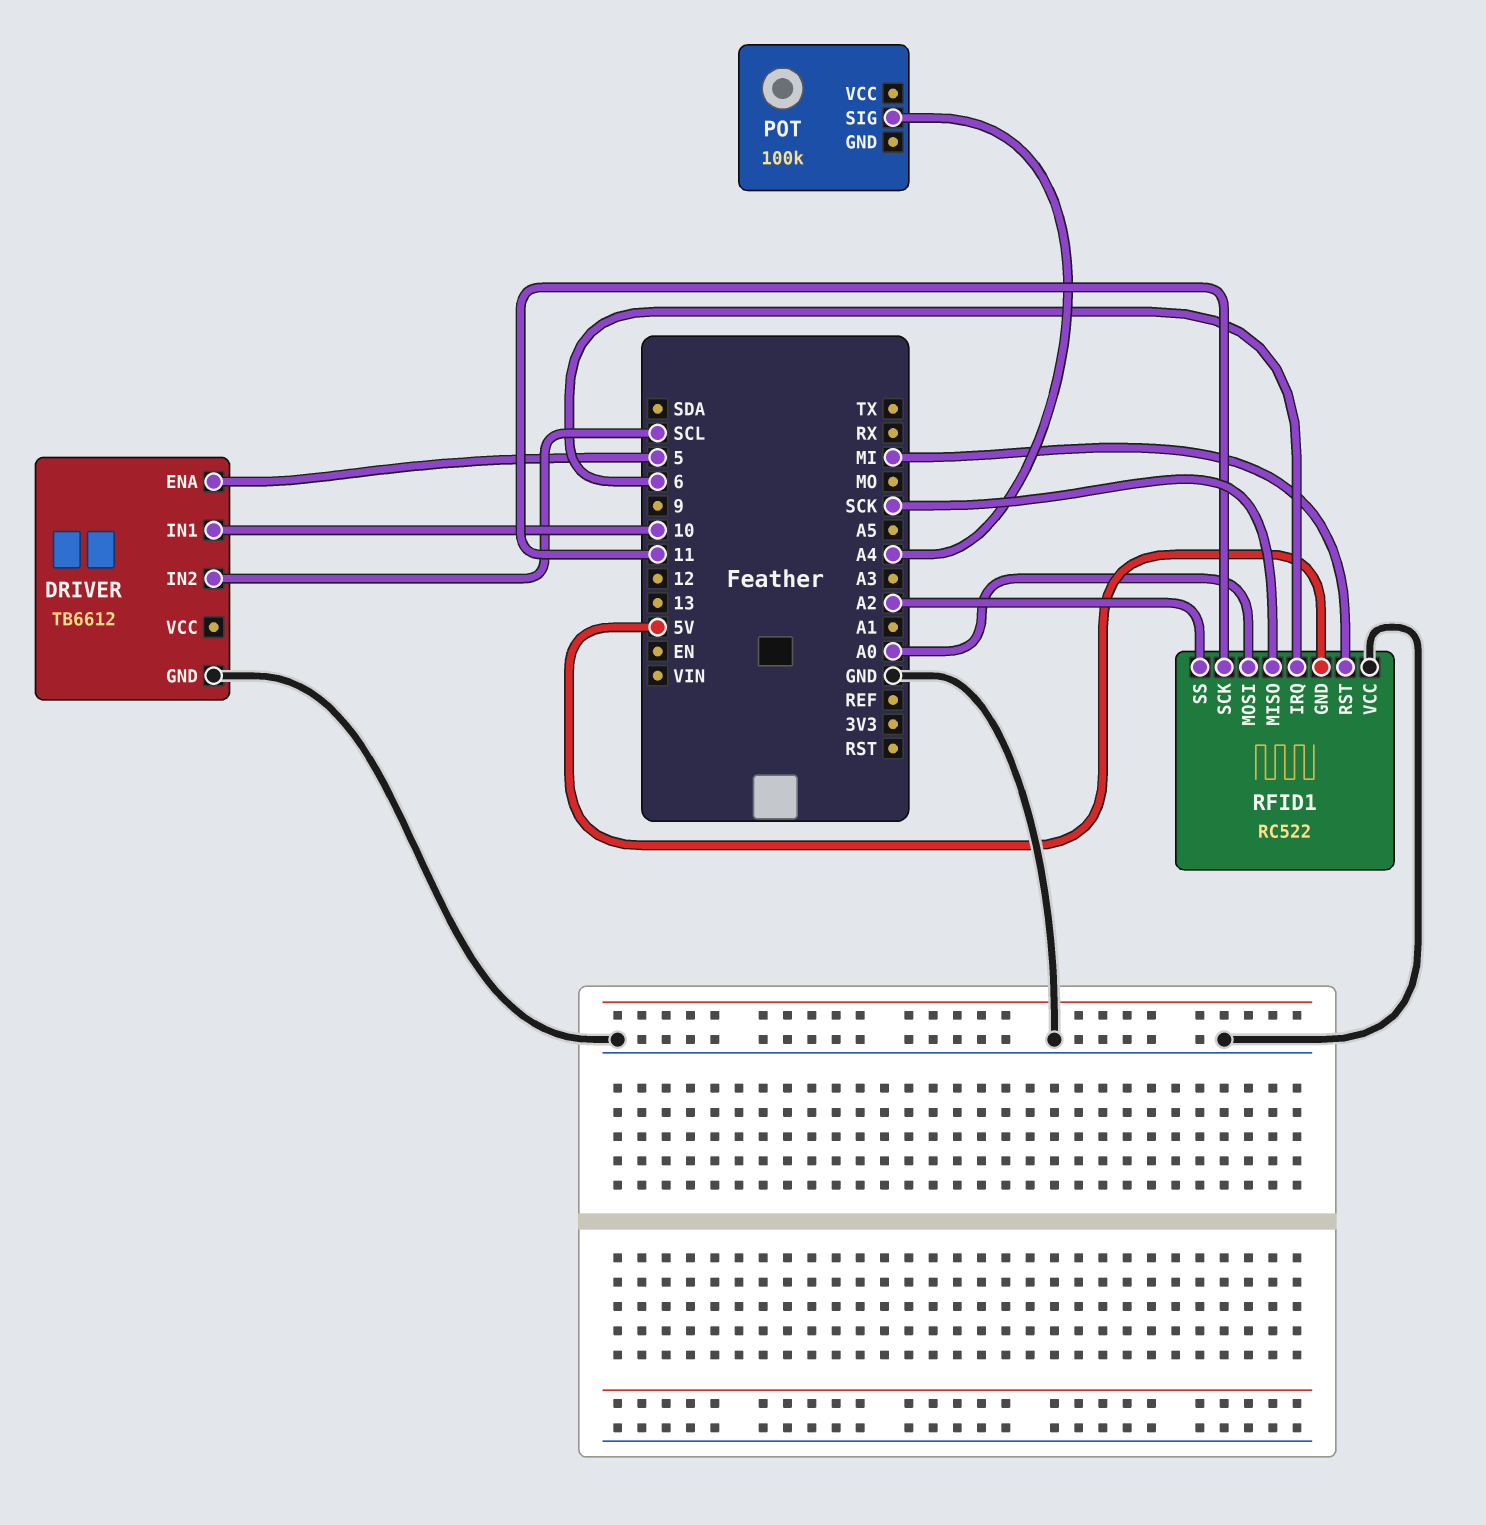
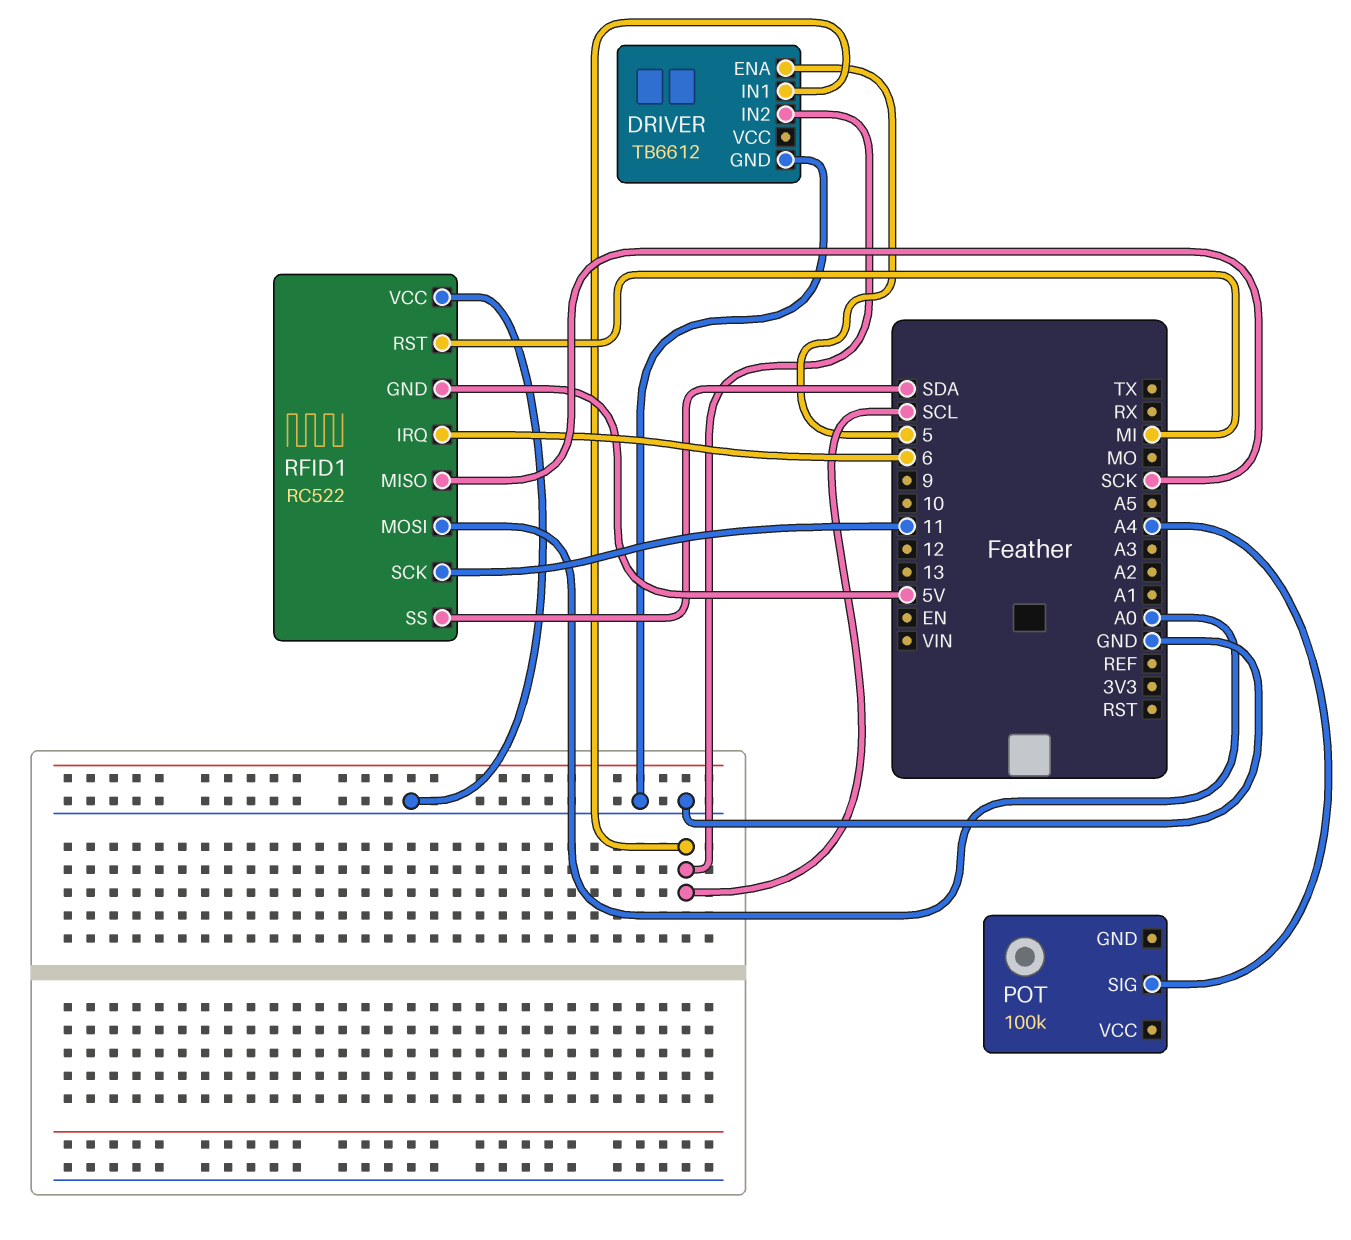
DRIVER pin IN1: 10 -> SCL
RFID1 pin SS: A2 -> SDA

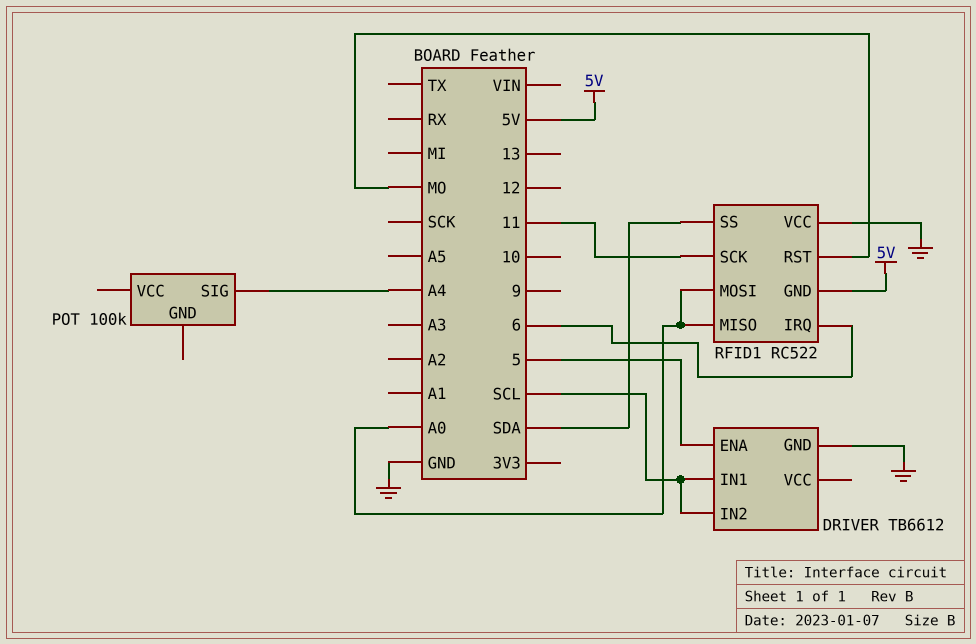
RFID1 pin MISO: SCK -> A0
RFID1 pin RST: MI -> MO

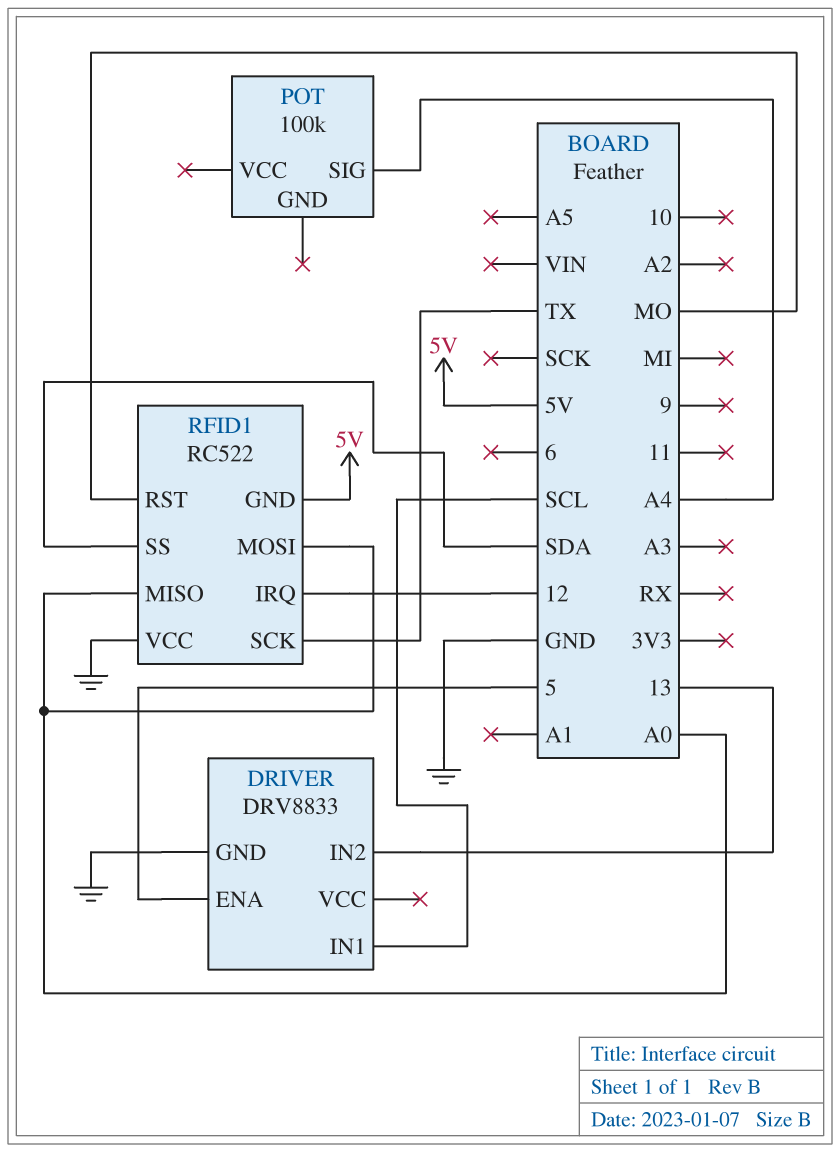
DRIVER: TB6612 -> DRV8833
DRIVER pin IN2: SCL -> 13
RFID1 pin IRQ: 6 -> 12
RFID1 pin SCK: 11 -> TX

